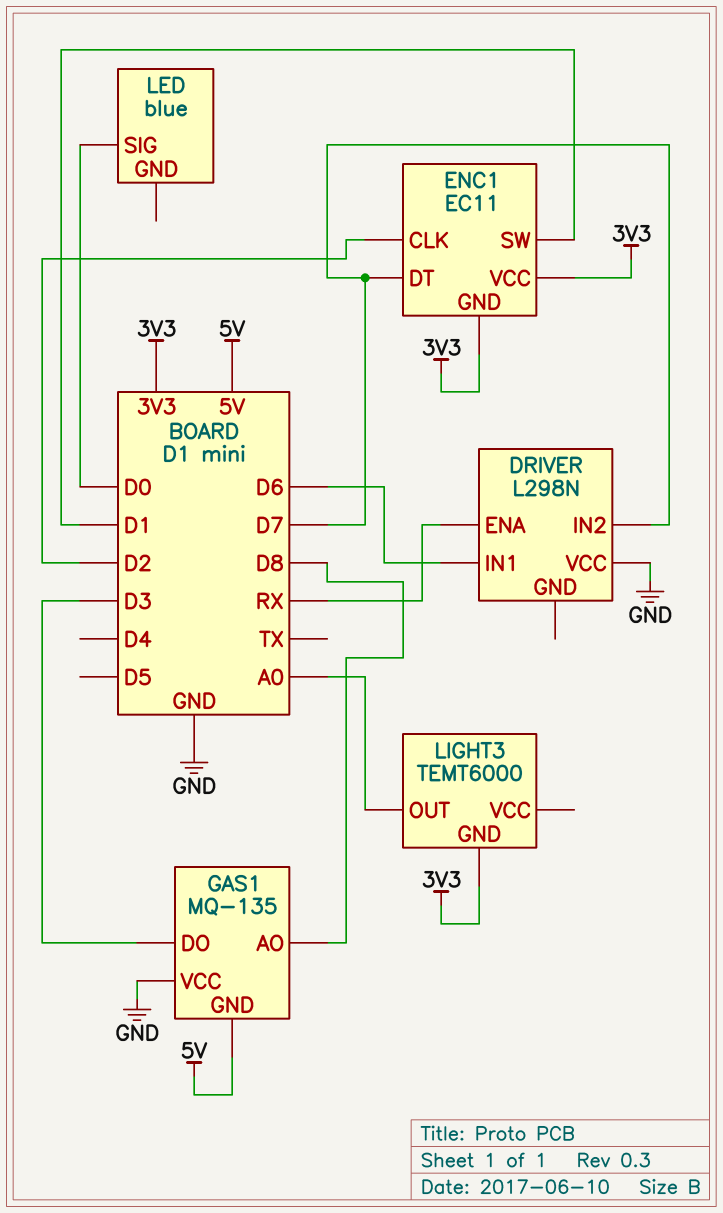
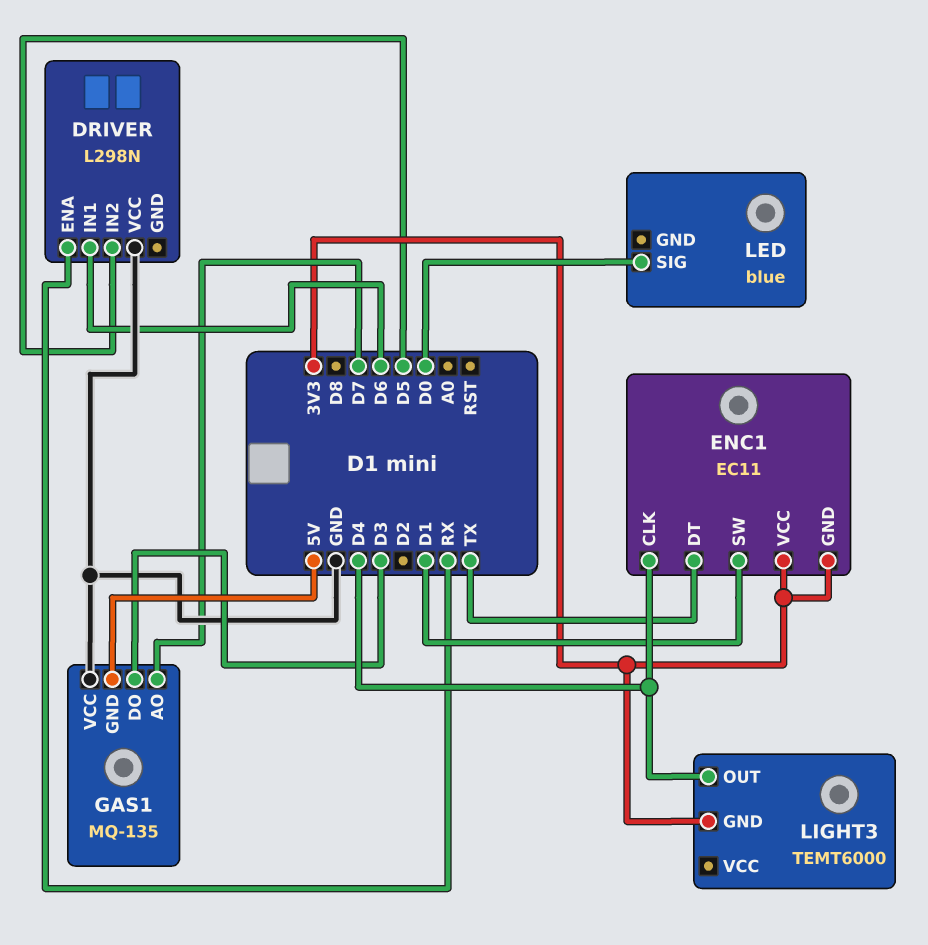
DRIVER pin IN2: D7 -> D5
ENC1 pin CLK: D2 -> D4
ENC1 pin DT: D7 -> TX
GAS1 pin AO: D8 -> D7
LIGHT3 pin OUT: A0 -> D4

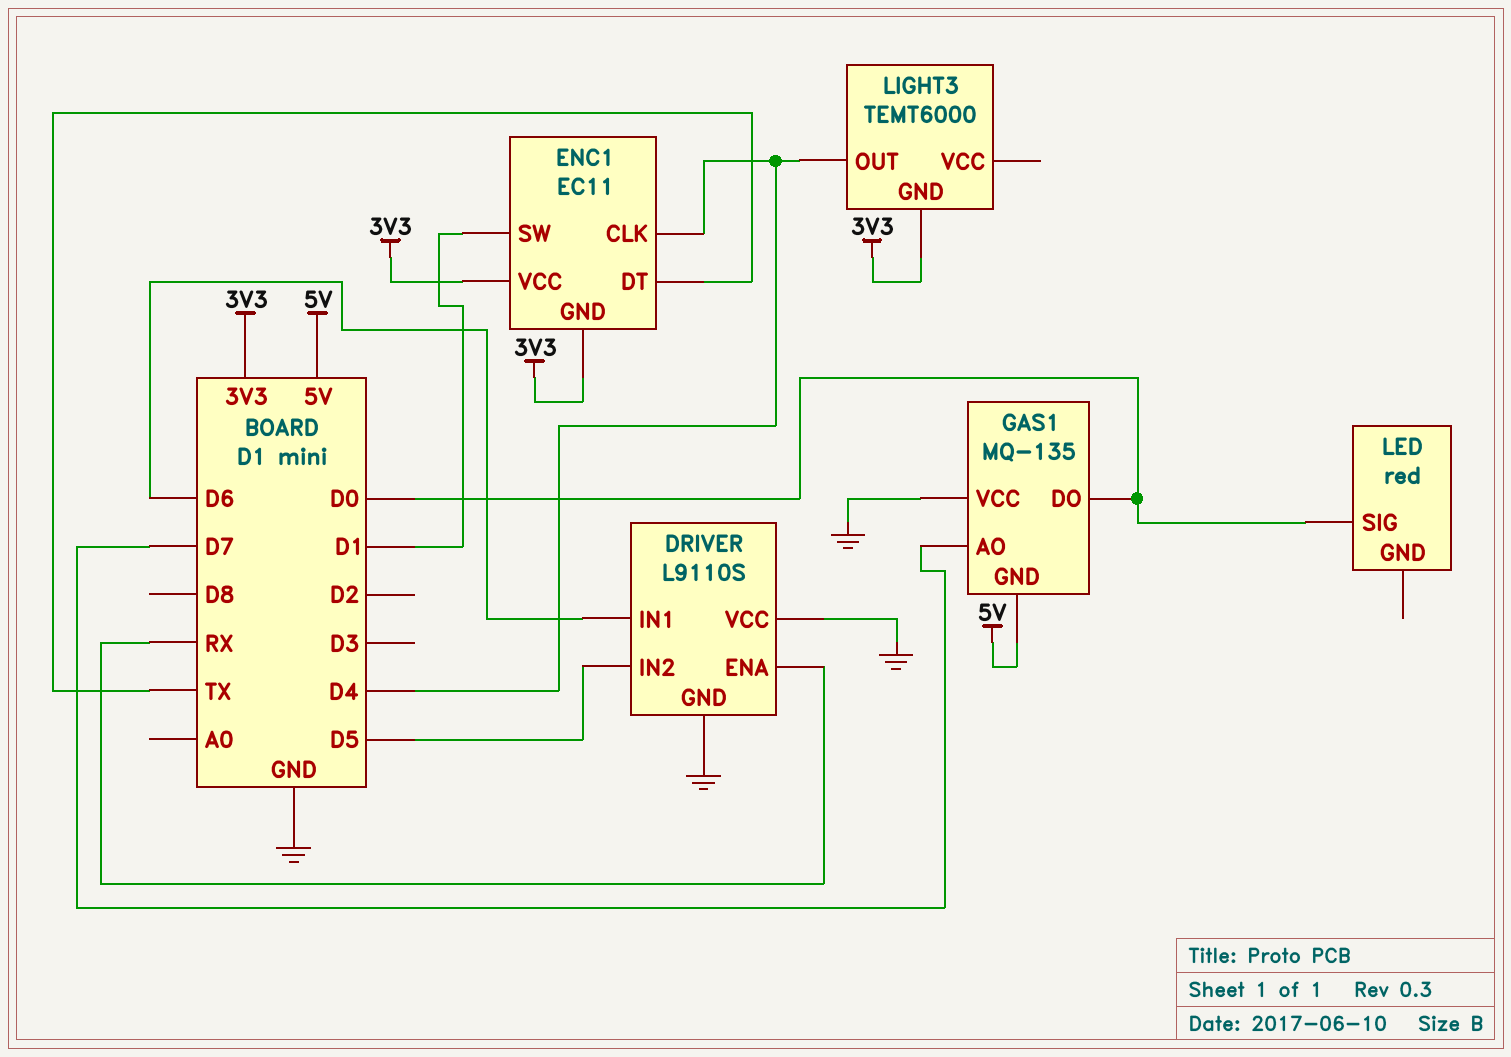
DRIVER: L298N -> L9110S
DRIVER pin GND: none -> GND
GAS1 pin DO: D3 -> D0
LED: blue -> red

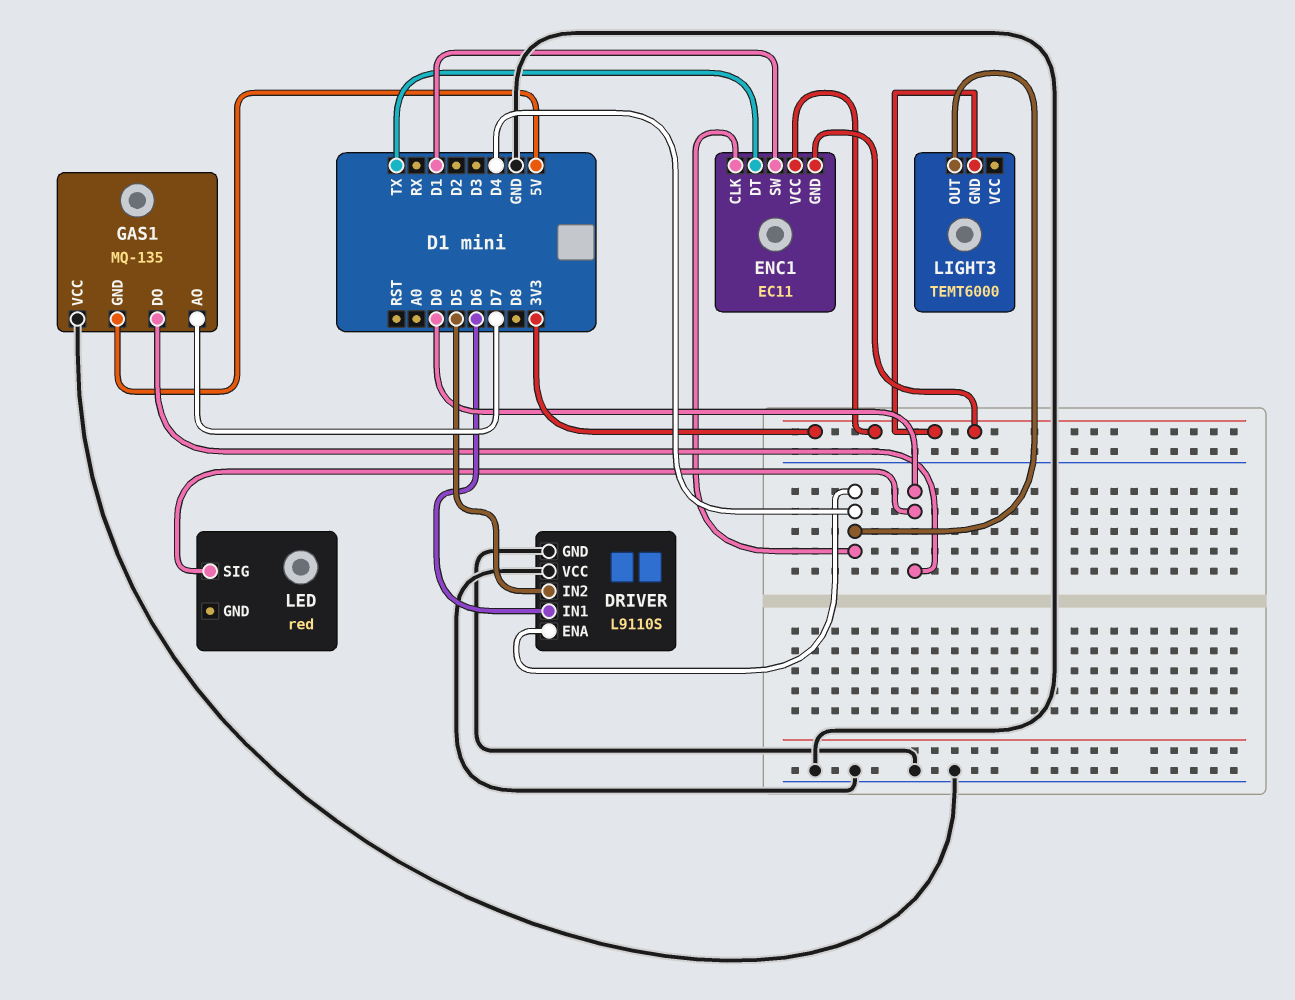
DRIVER pin ENA: RX -> D4

